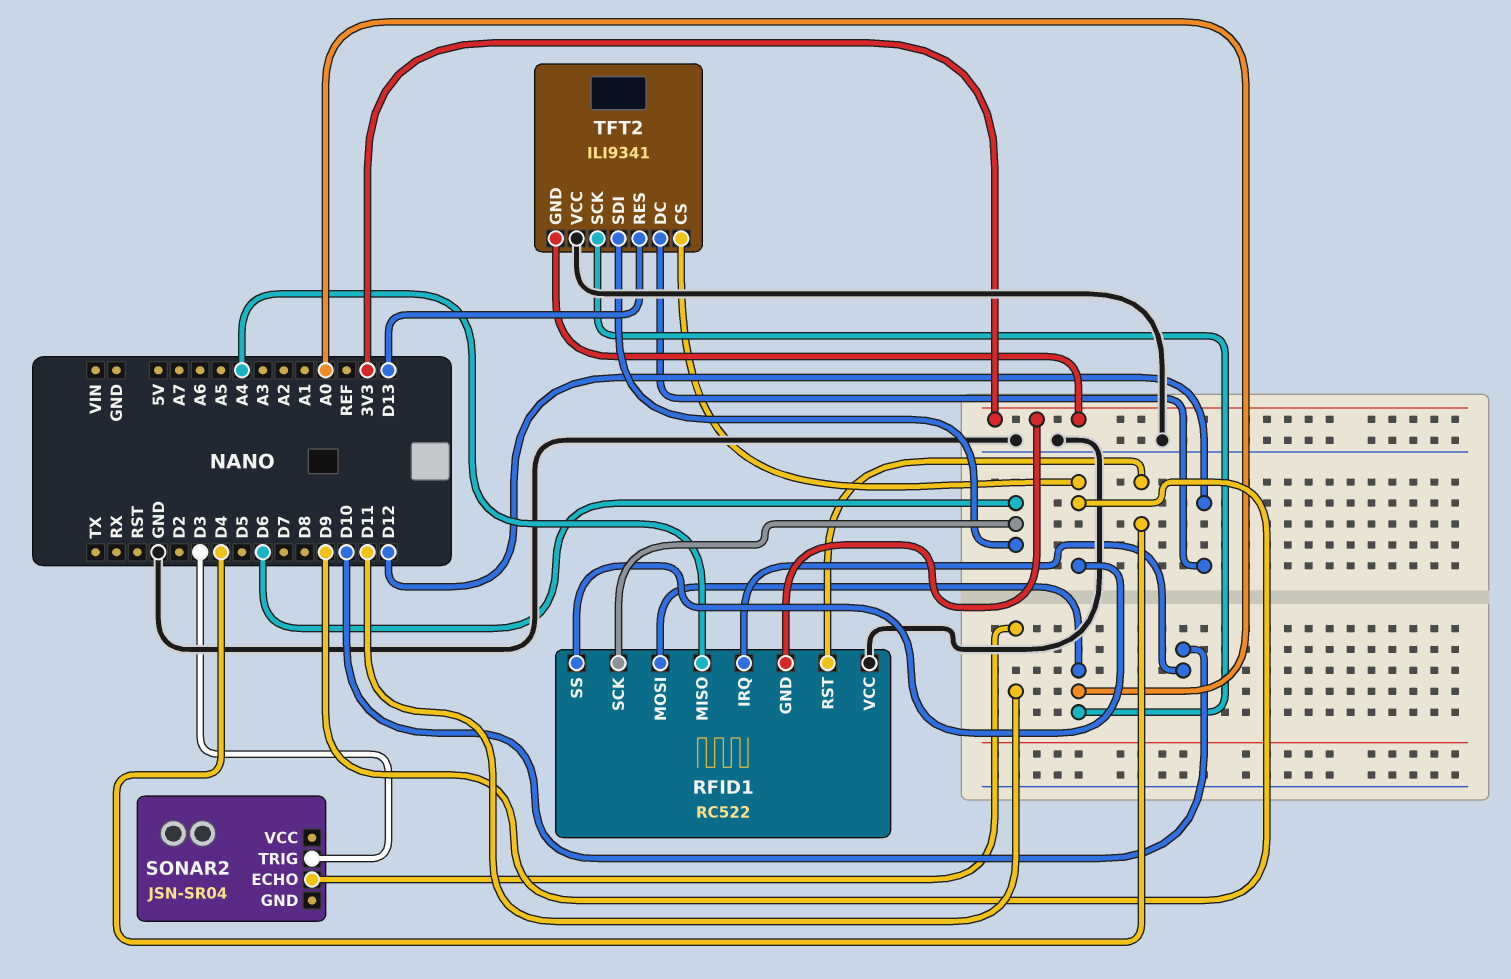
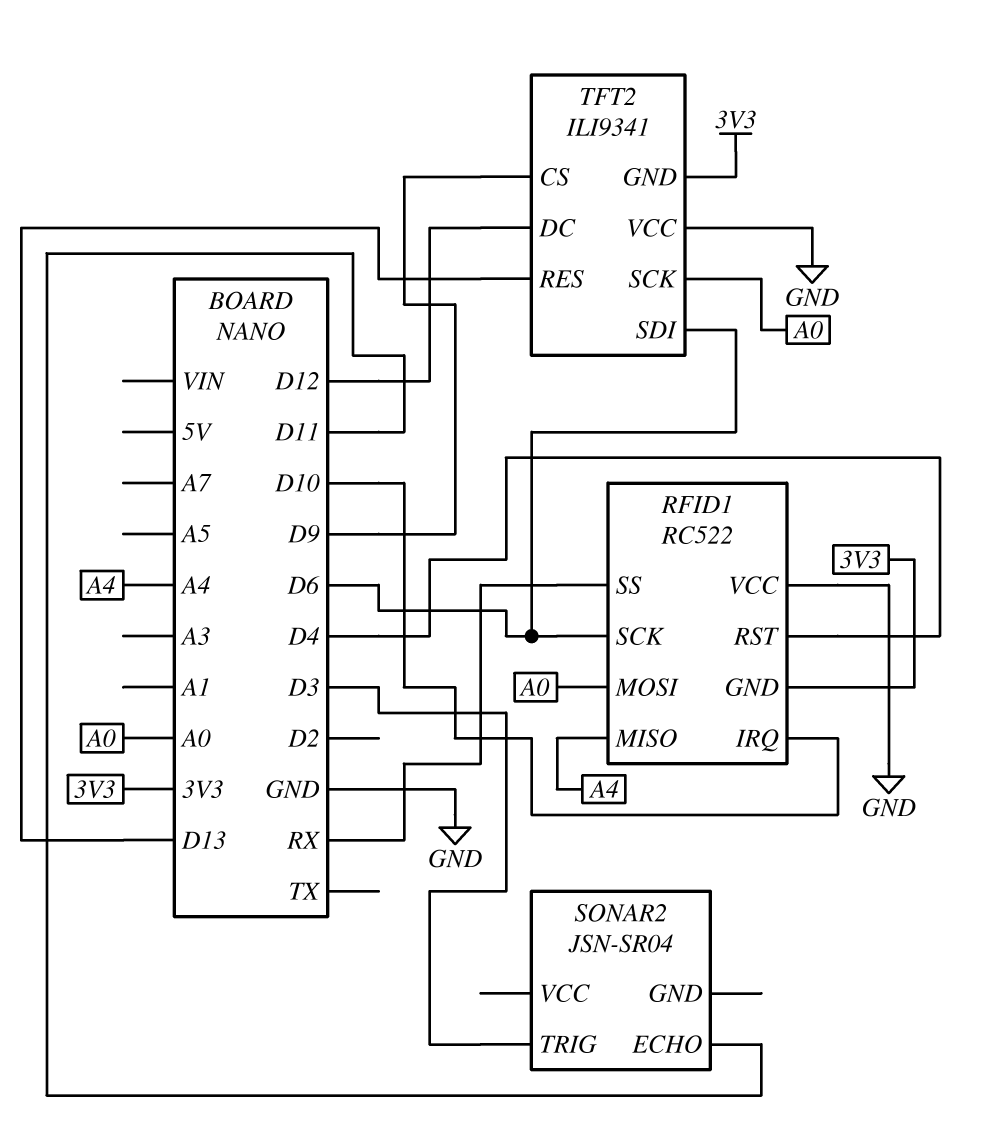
RFID1 pin SS: D9 -> RX

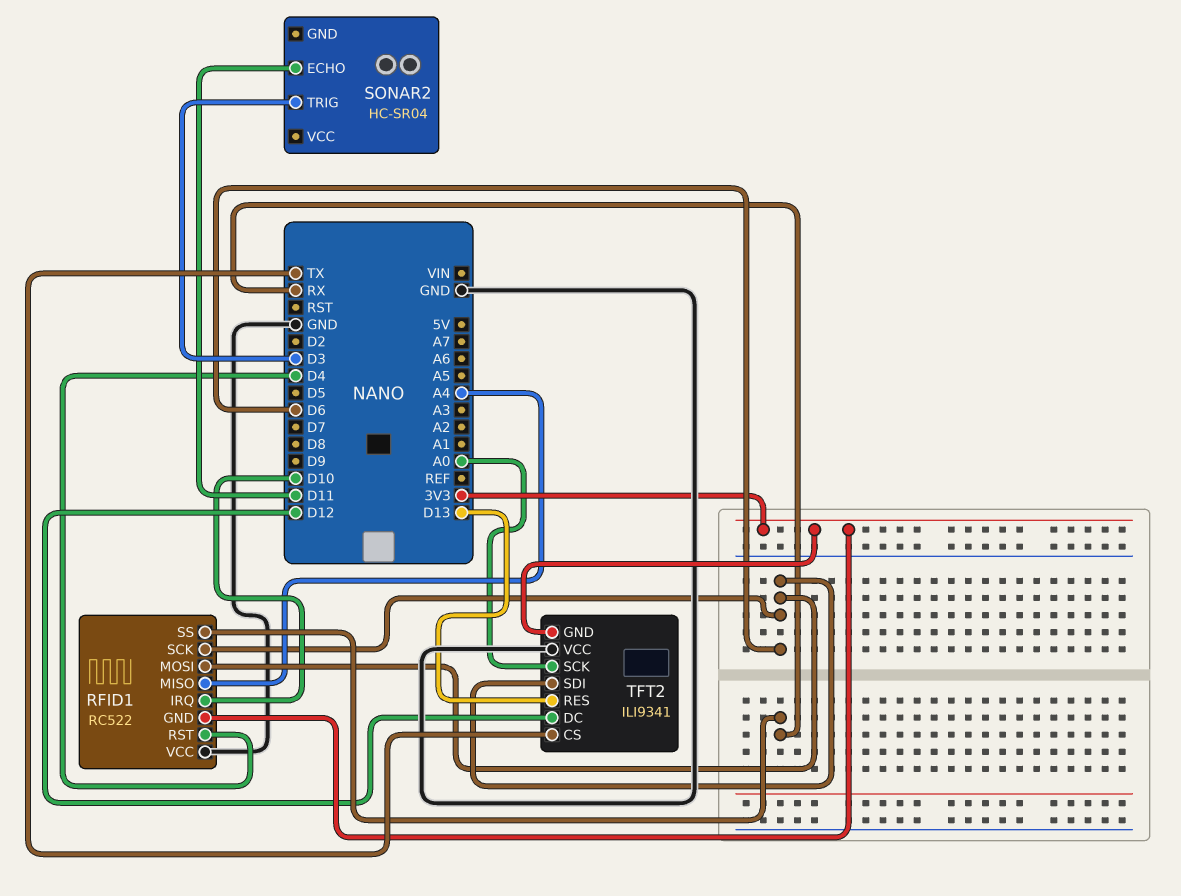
RFID1 pin MOSI: A0 -> D6
SONAR2: JSN-SR04 -> HC-SR04
TFT2 pin CS: D9 -> TX

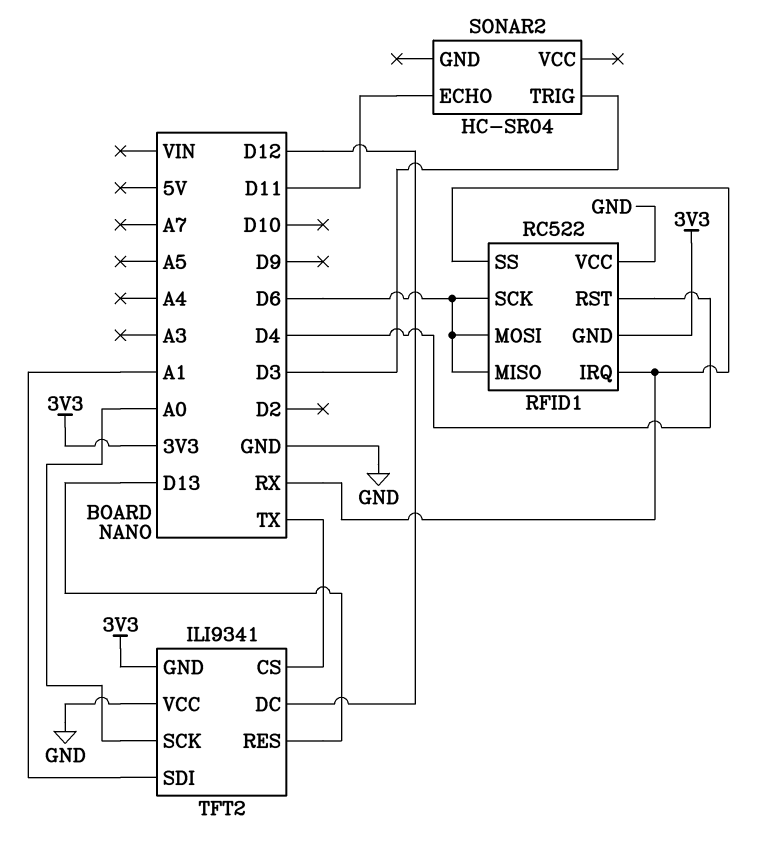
RFID1 pin IRQ: D10 -> RX
RFID1 pin MISO: A4 -> D6
TFT2 pin SDI: D6 -> A1

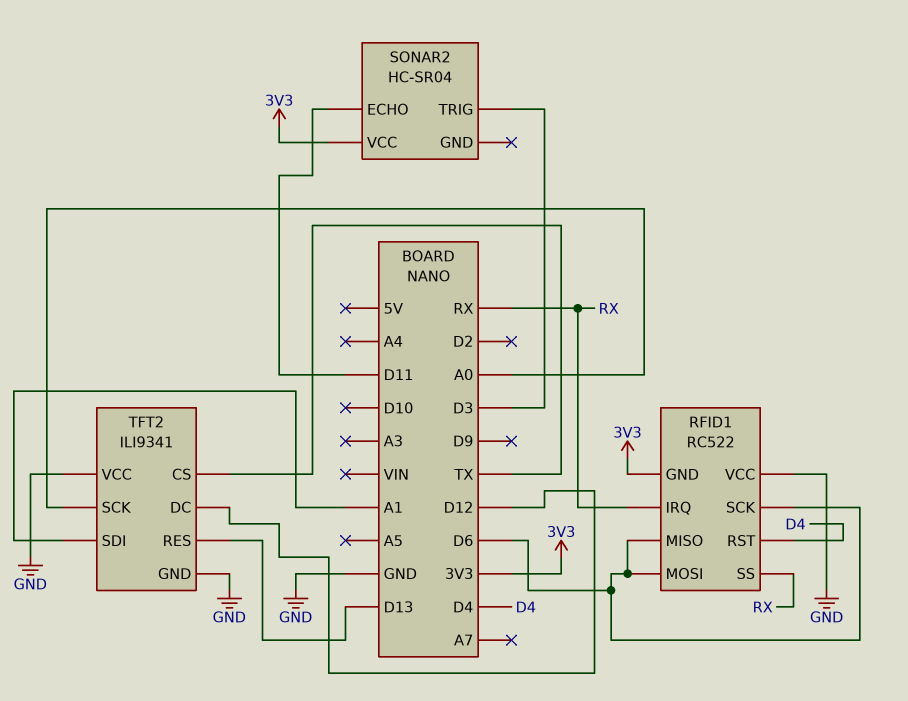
SONAR2 pin VCC: none -> 3V3
TFT2 pin GND: 3V3 -> GND

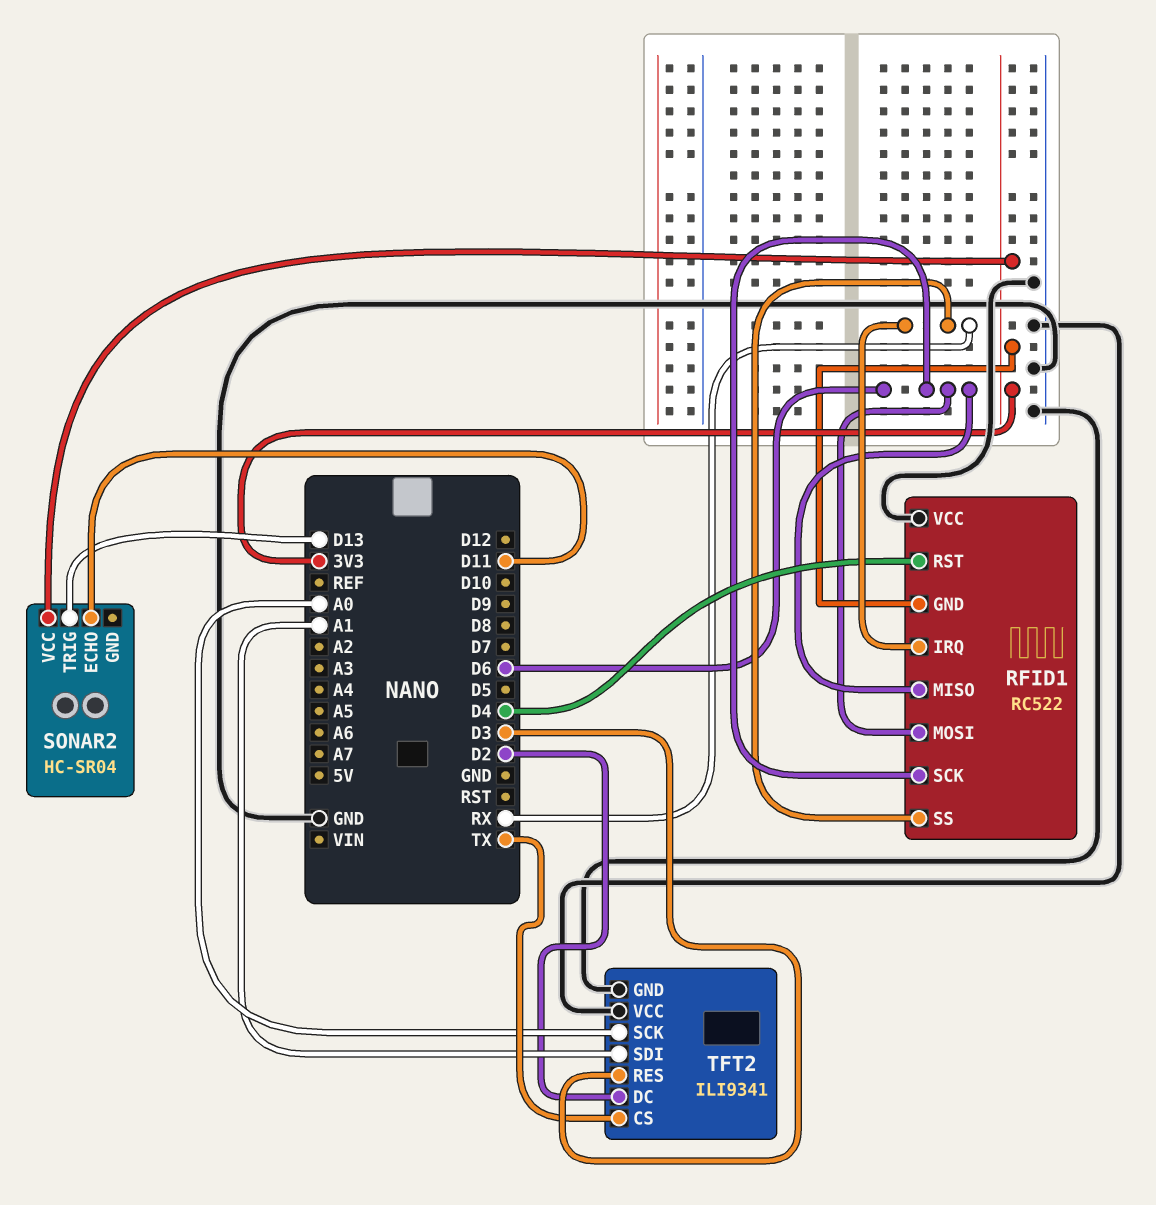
SONAR2 pin TRIG: D3 -> D13
TFT2 pin DC: D12 -> D2
TFT2 pin RES: D13 -> D3

